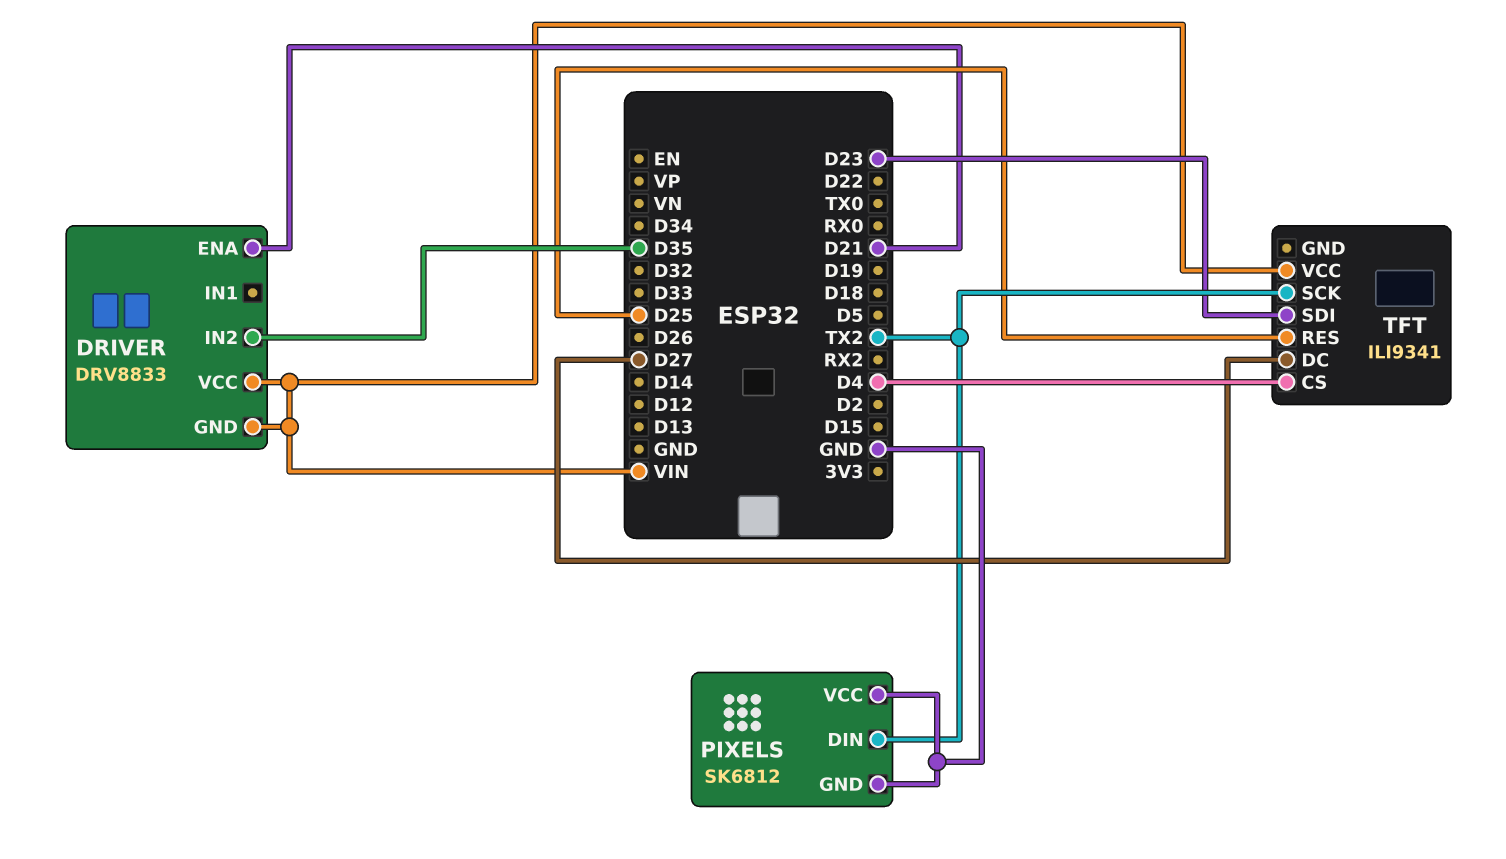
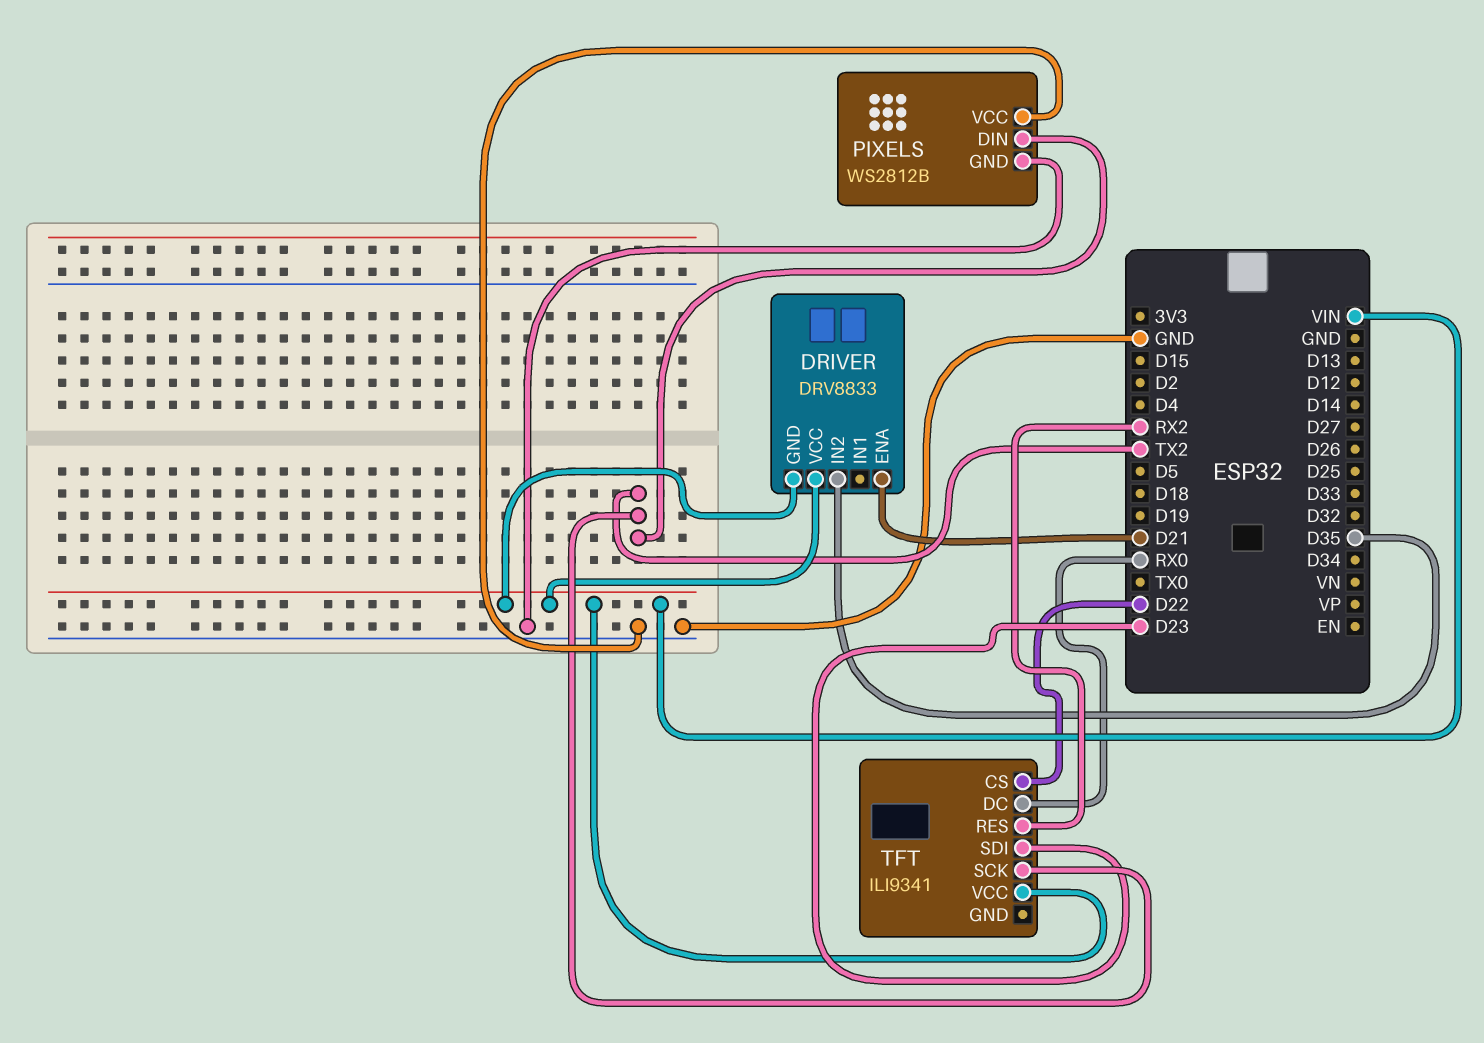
PIXELS: SK6812 -> WS2812B
TFT pin CS: D4 -> D22
TFT pin DC: D27 -> RX0
TFT pin RES: D25 -> RX2

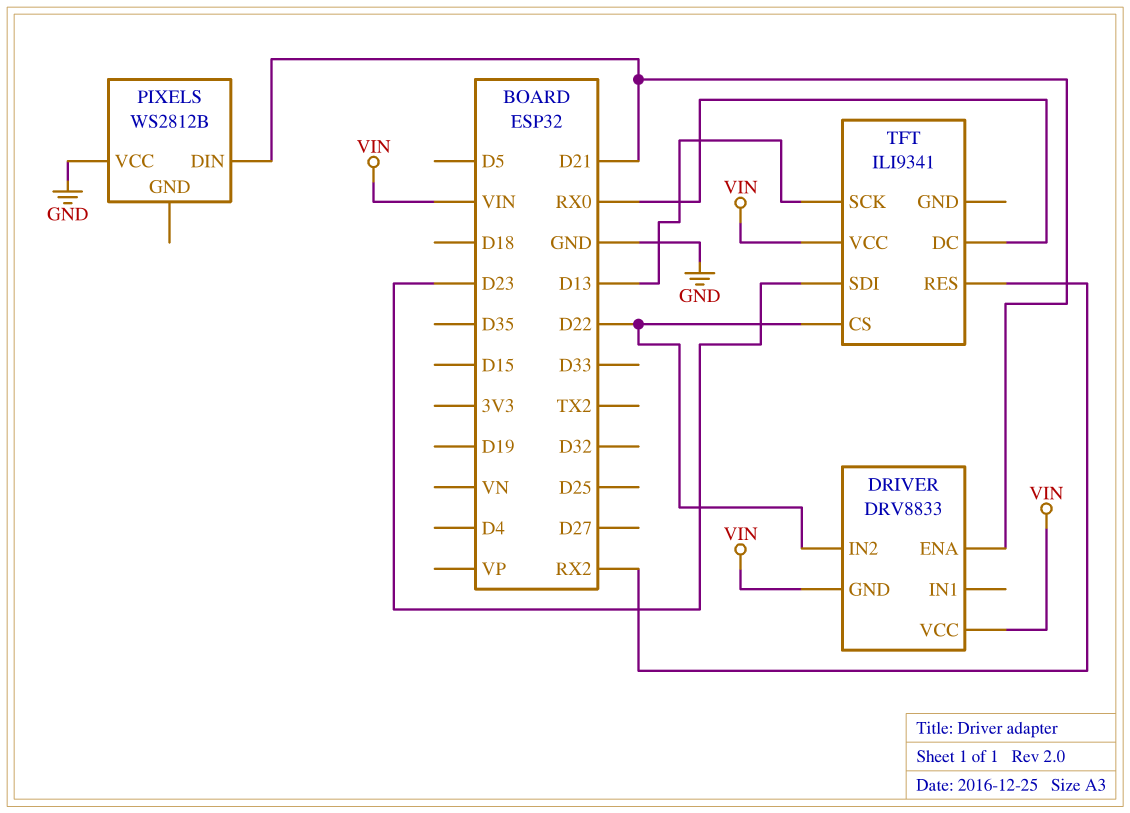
DRIVER pin IN2: D35 -> D22
PIXELS pin DIN: TX2 -> D21
PIXELS pin GND: GND -> none
TFT pin SCK: TX2 -> D13

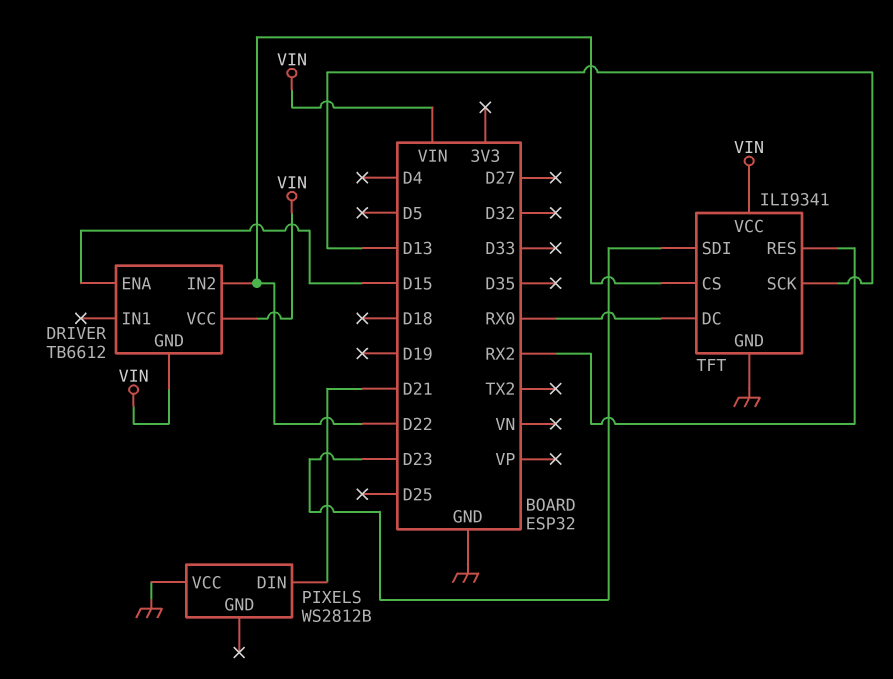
DRIVER: DRV8833 -> TB6612
DRIVER pin ENA: D21 -> D15
TFT pin GND: none -> GND

